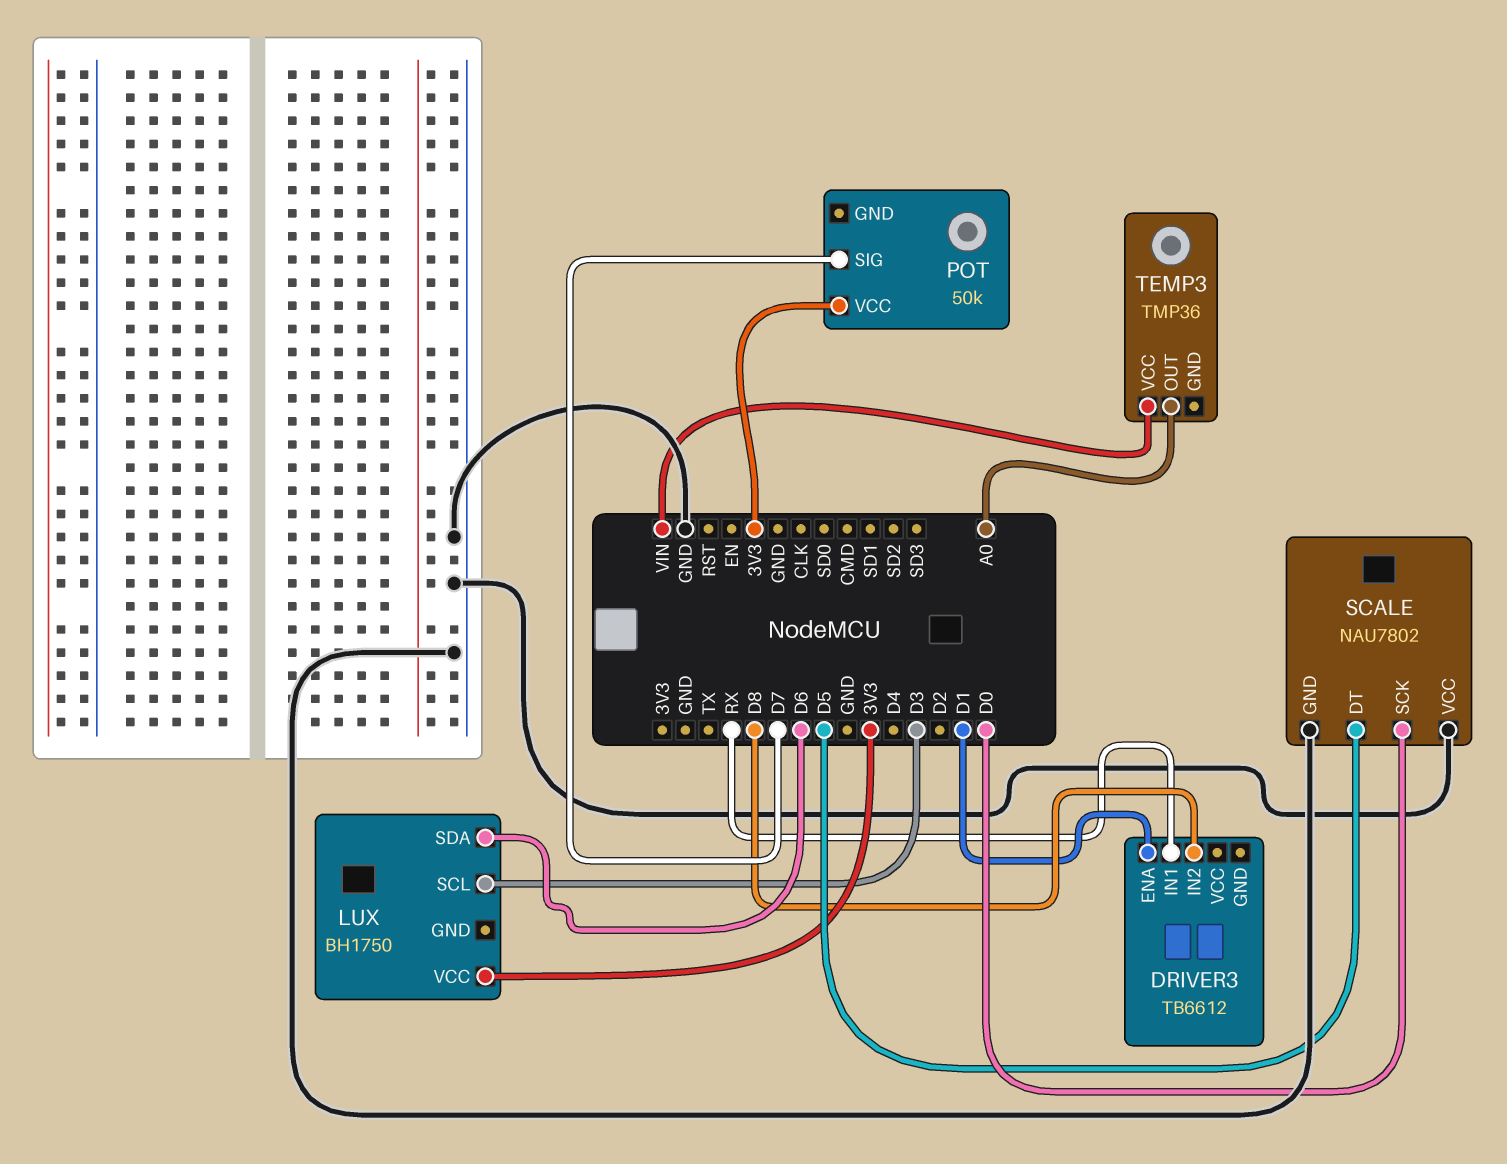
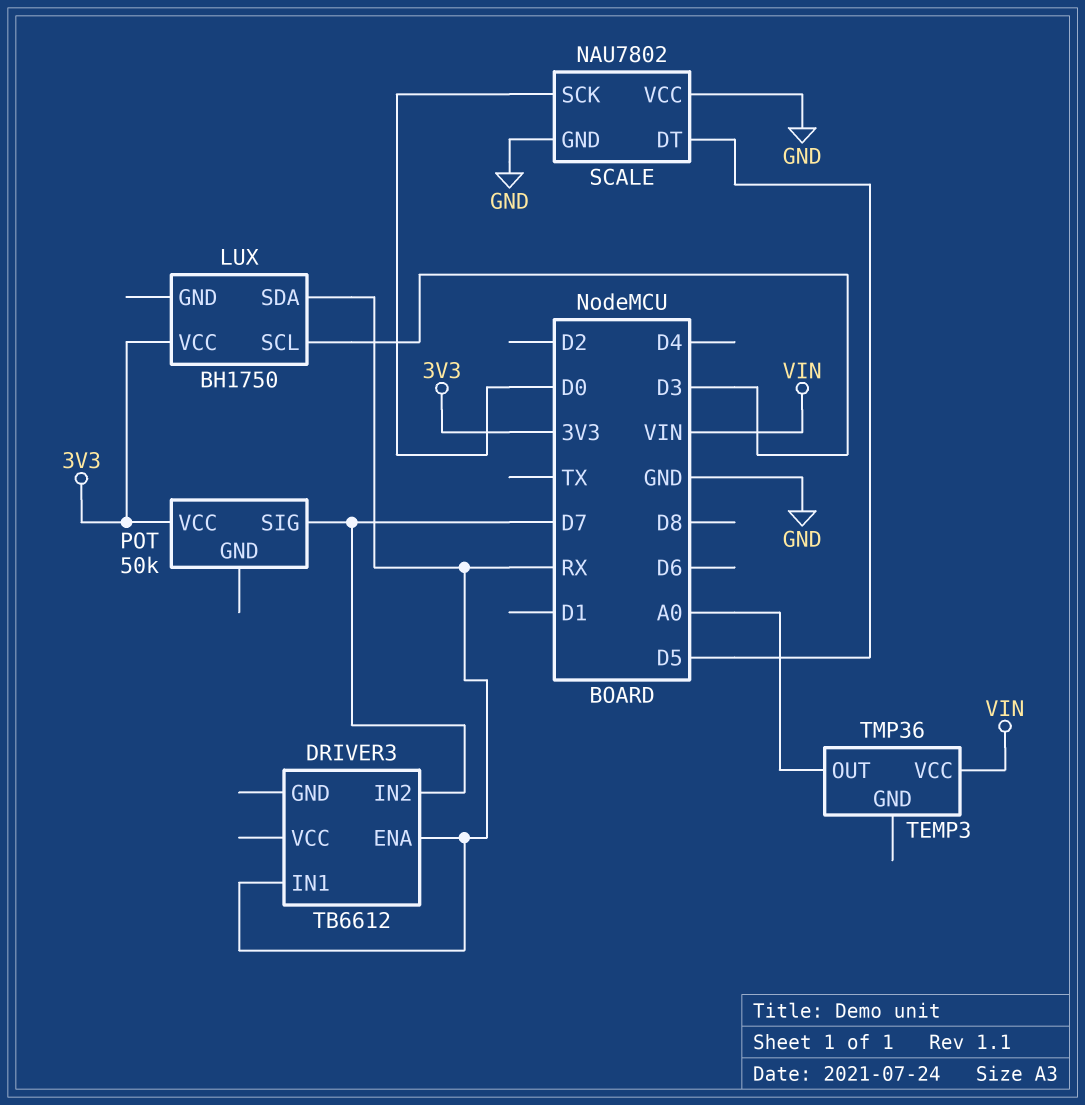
DRIVER3 pin ENA: D1 -> RX
DRIVER3 pin IN2: D8 -> D7
LUX pin SDA: D6 -> RX

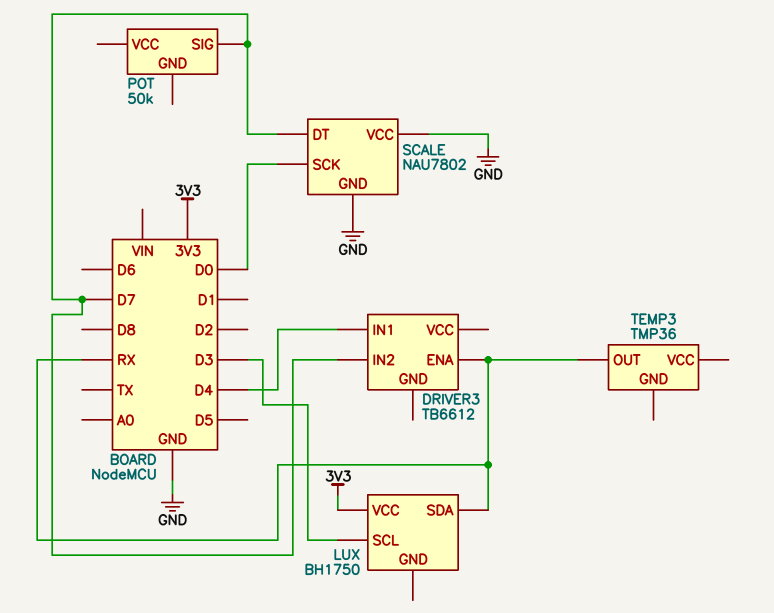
DRIVER3 pin IN1: RX -> D4
POT pin VCC: 3V3 -> none
SCALE pin DT: D5 -> D7
TEMP3 pin OUT: A0 -> RX
TEMP3 pin VCC: VIN -> none

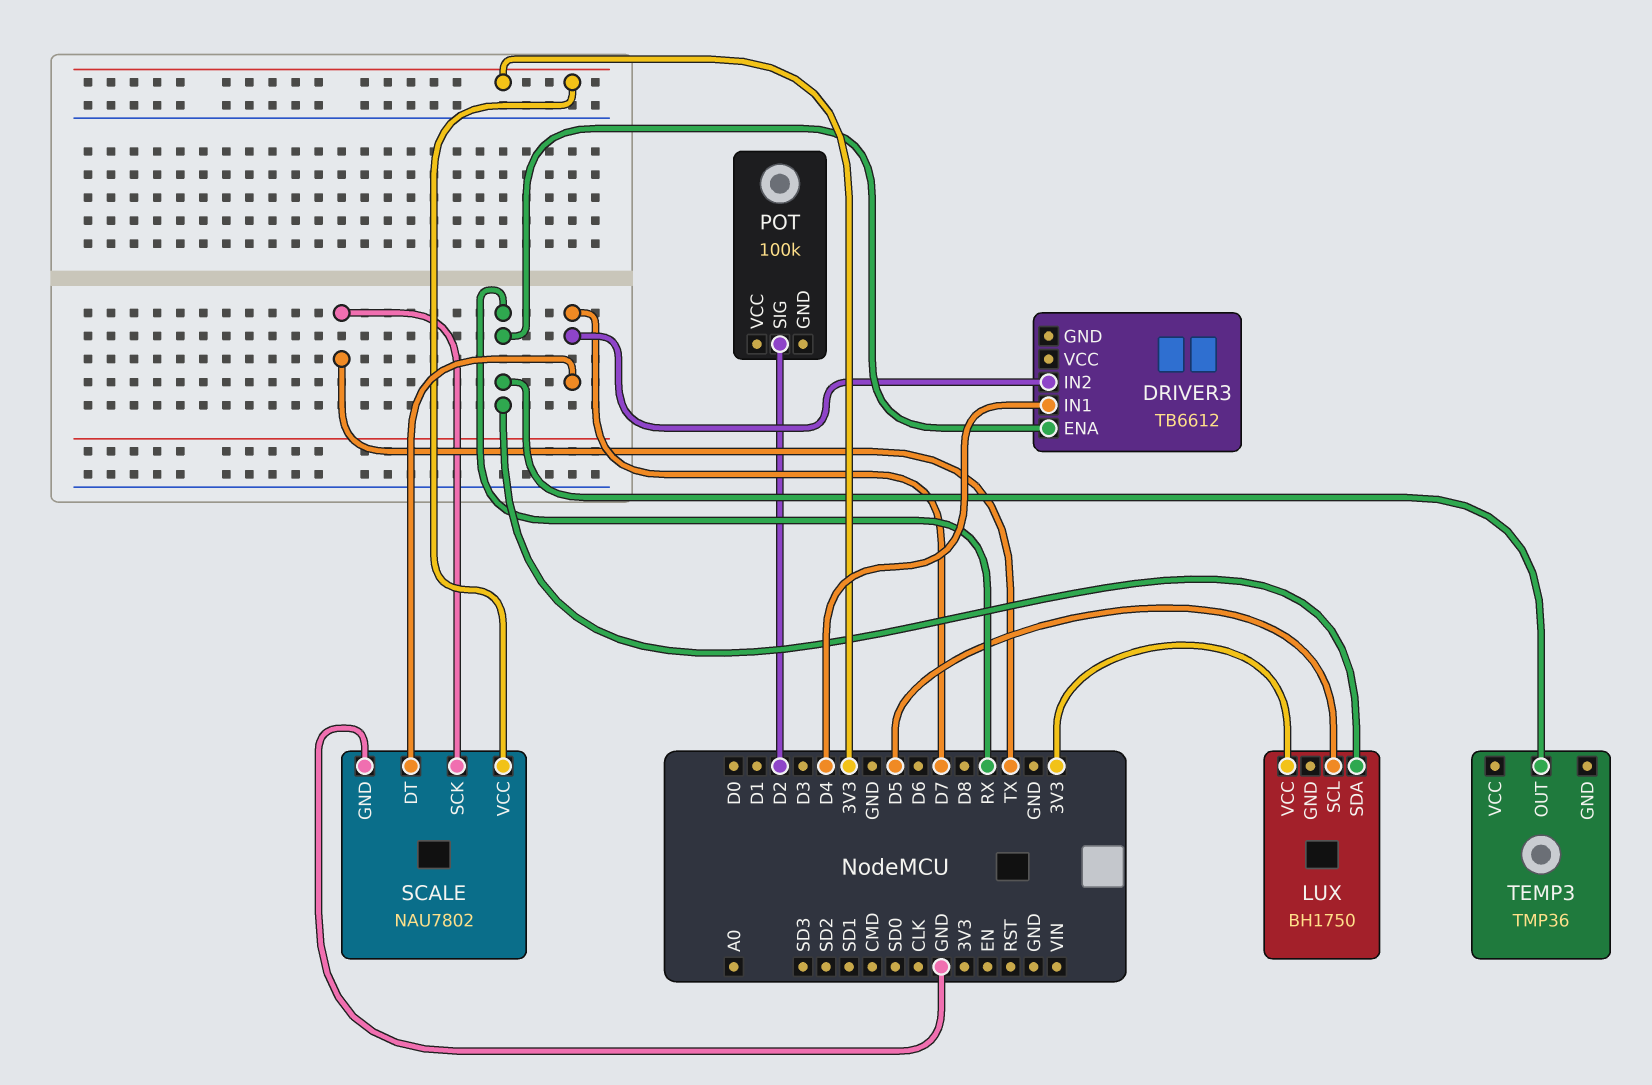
LUX pin SCL: D3 -> D5
POT: 50k -> 100k
POT pin SIG: D7 -> D2
SCALE pin SCK: D0 -> TX
SCALE pin VCC: GND -> 3V3

